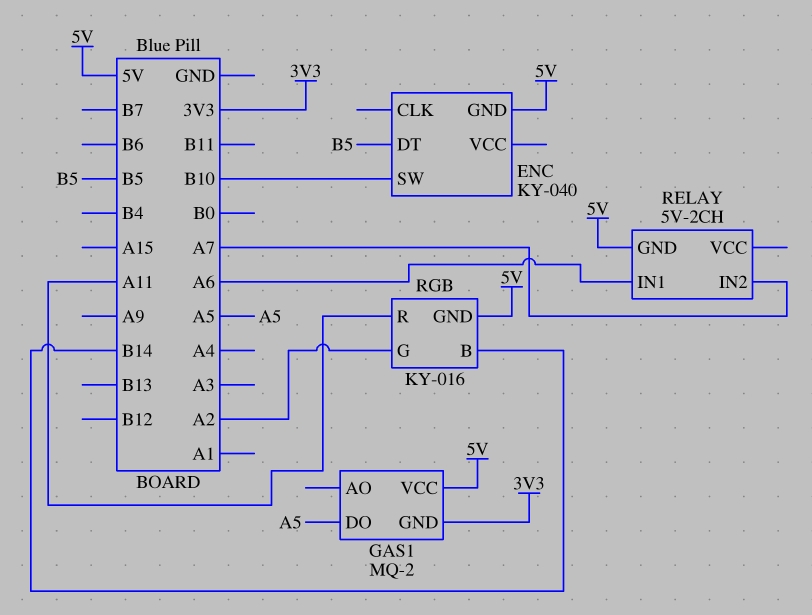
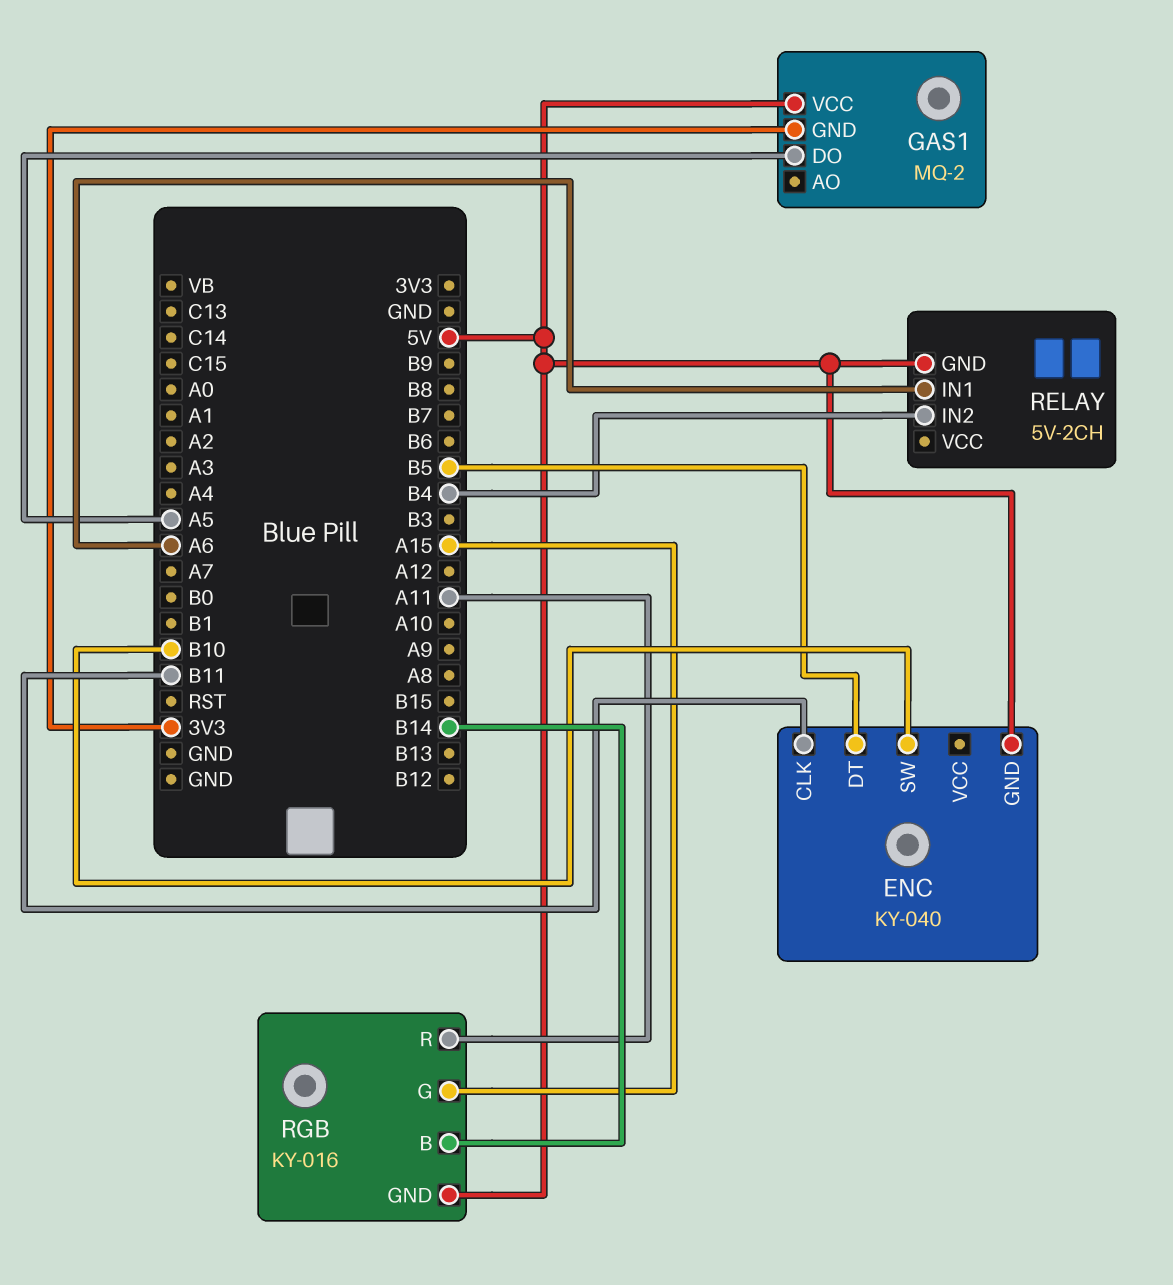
ENC pin CLK: none -> B11
RELAY pin IN2: A7 -> B4
RGB pin G: A2 -> A15

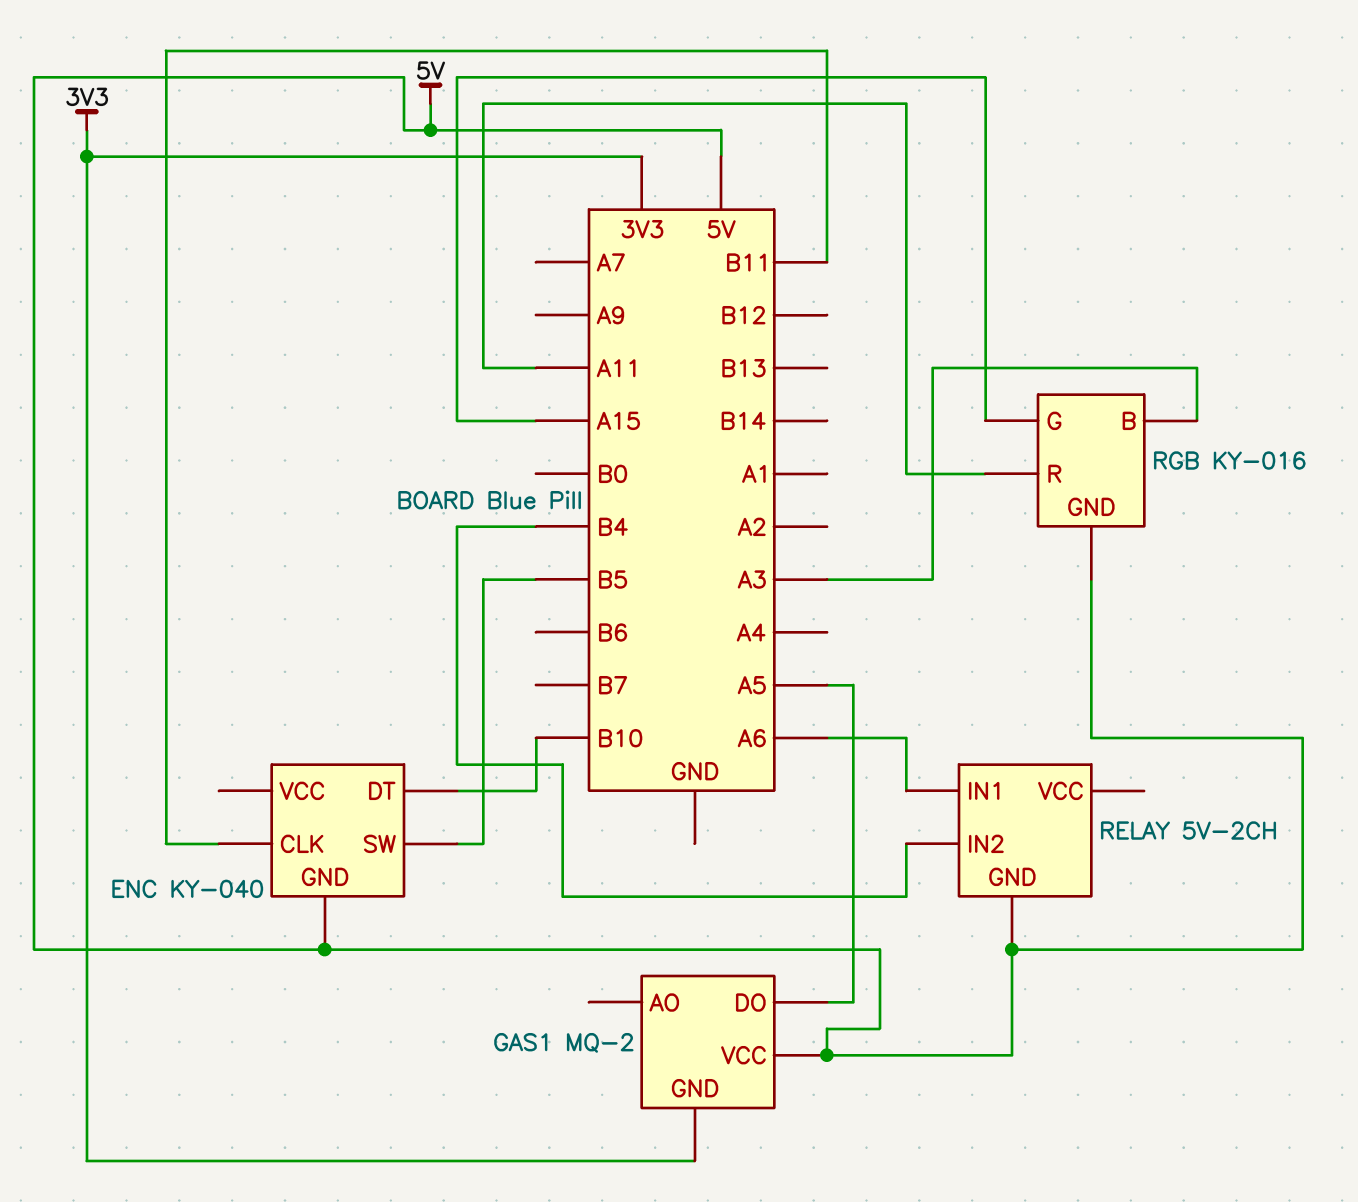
ENC pin DT: B5 -> B10
ENC pin SW: B10 -> B5
RGB pin B: B14 -> A3

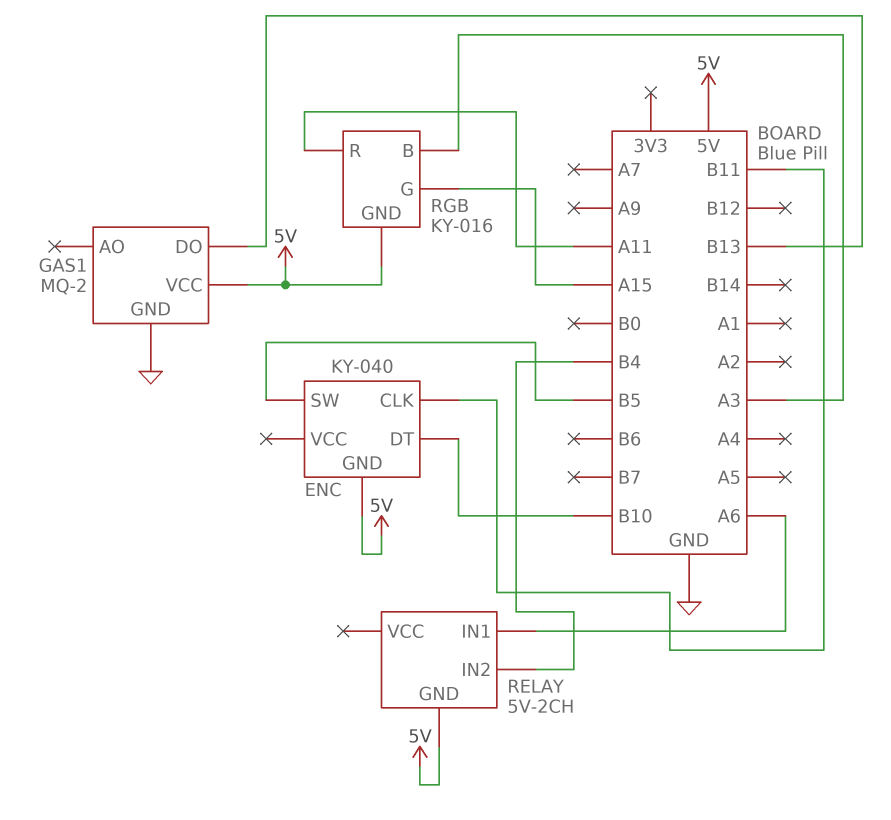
GAS1 pin DO: A5 -> B13
GAS1 pin GND: 3V3 -> GND

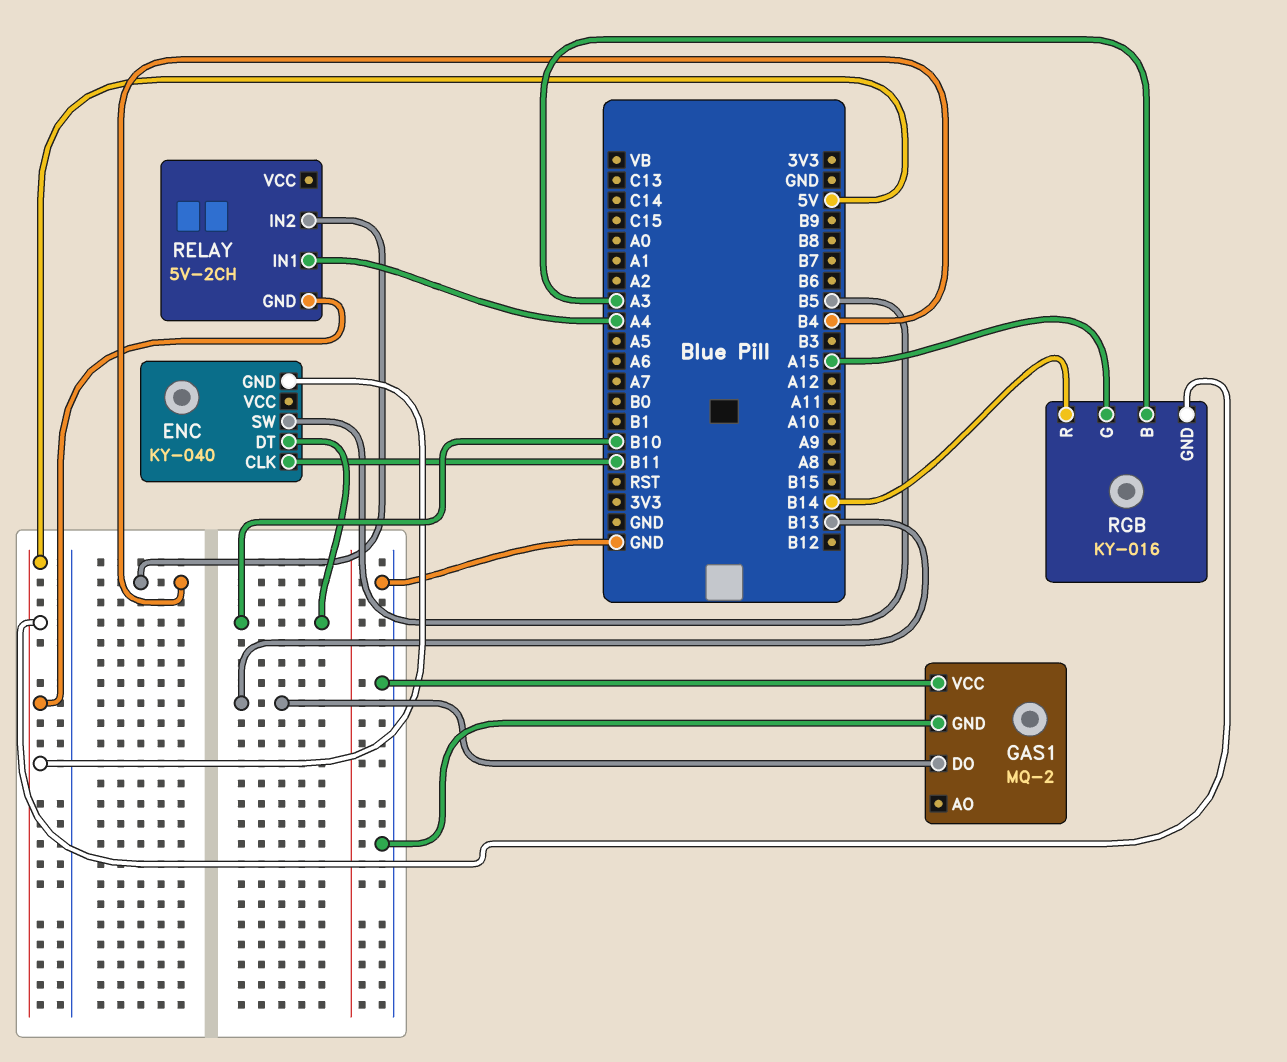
GAS1 pin VCC: 5V -> GND
RELAY pin IN1: A6 -> A4
RGB pin R: A11 -> B14

